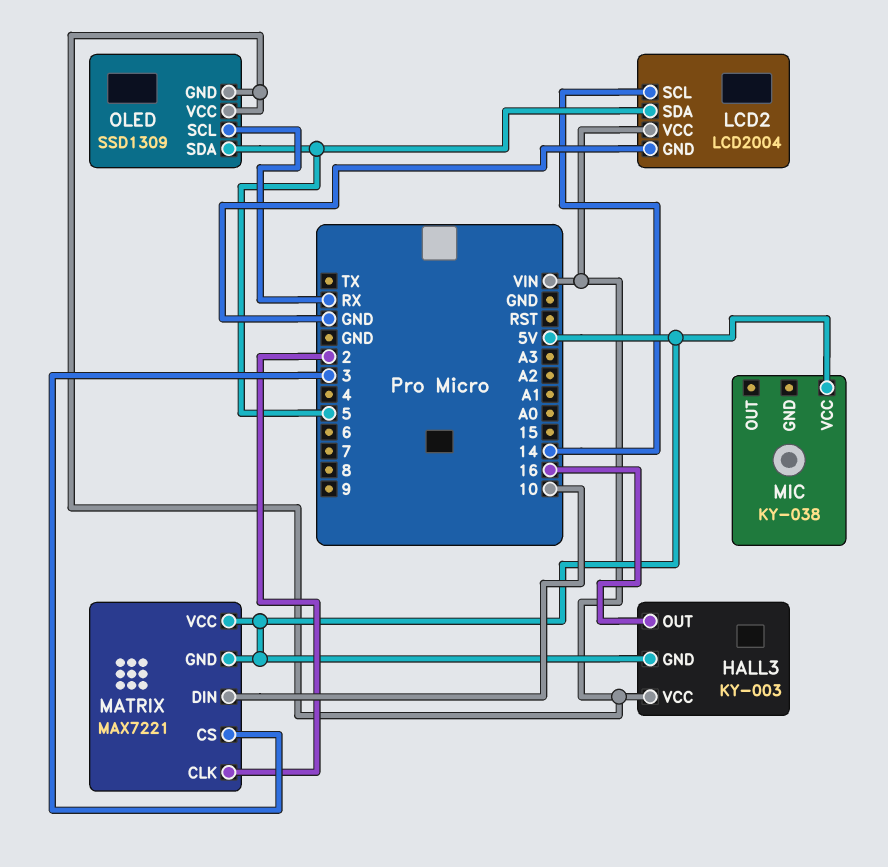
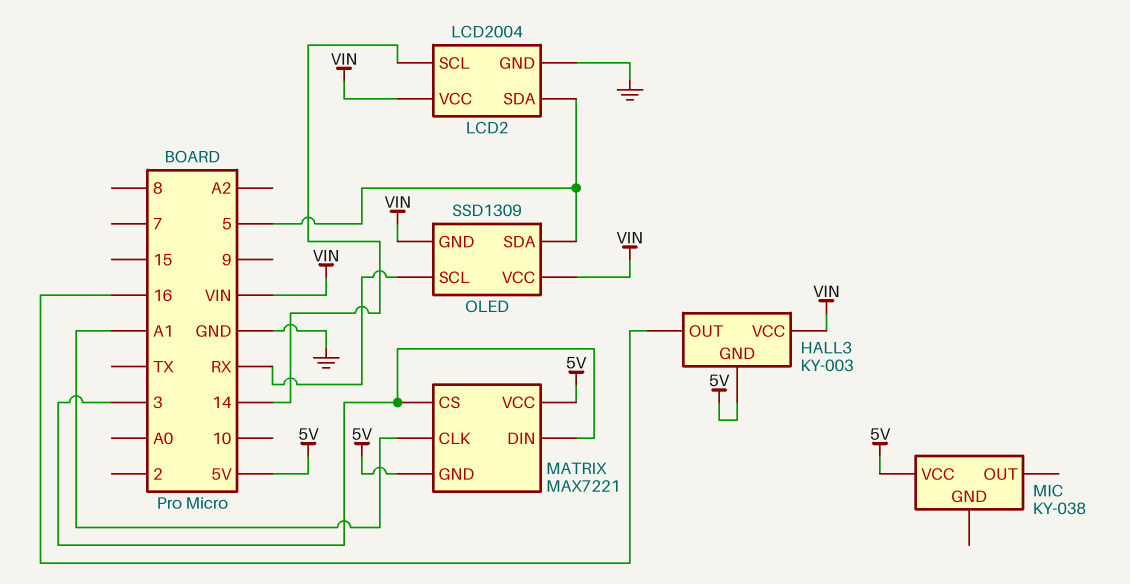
MATRIX pin CLK: 2 -> A1
MATRIX pin DIN: 10 -> 3

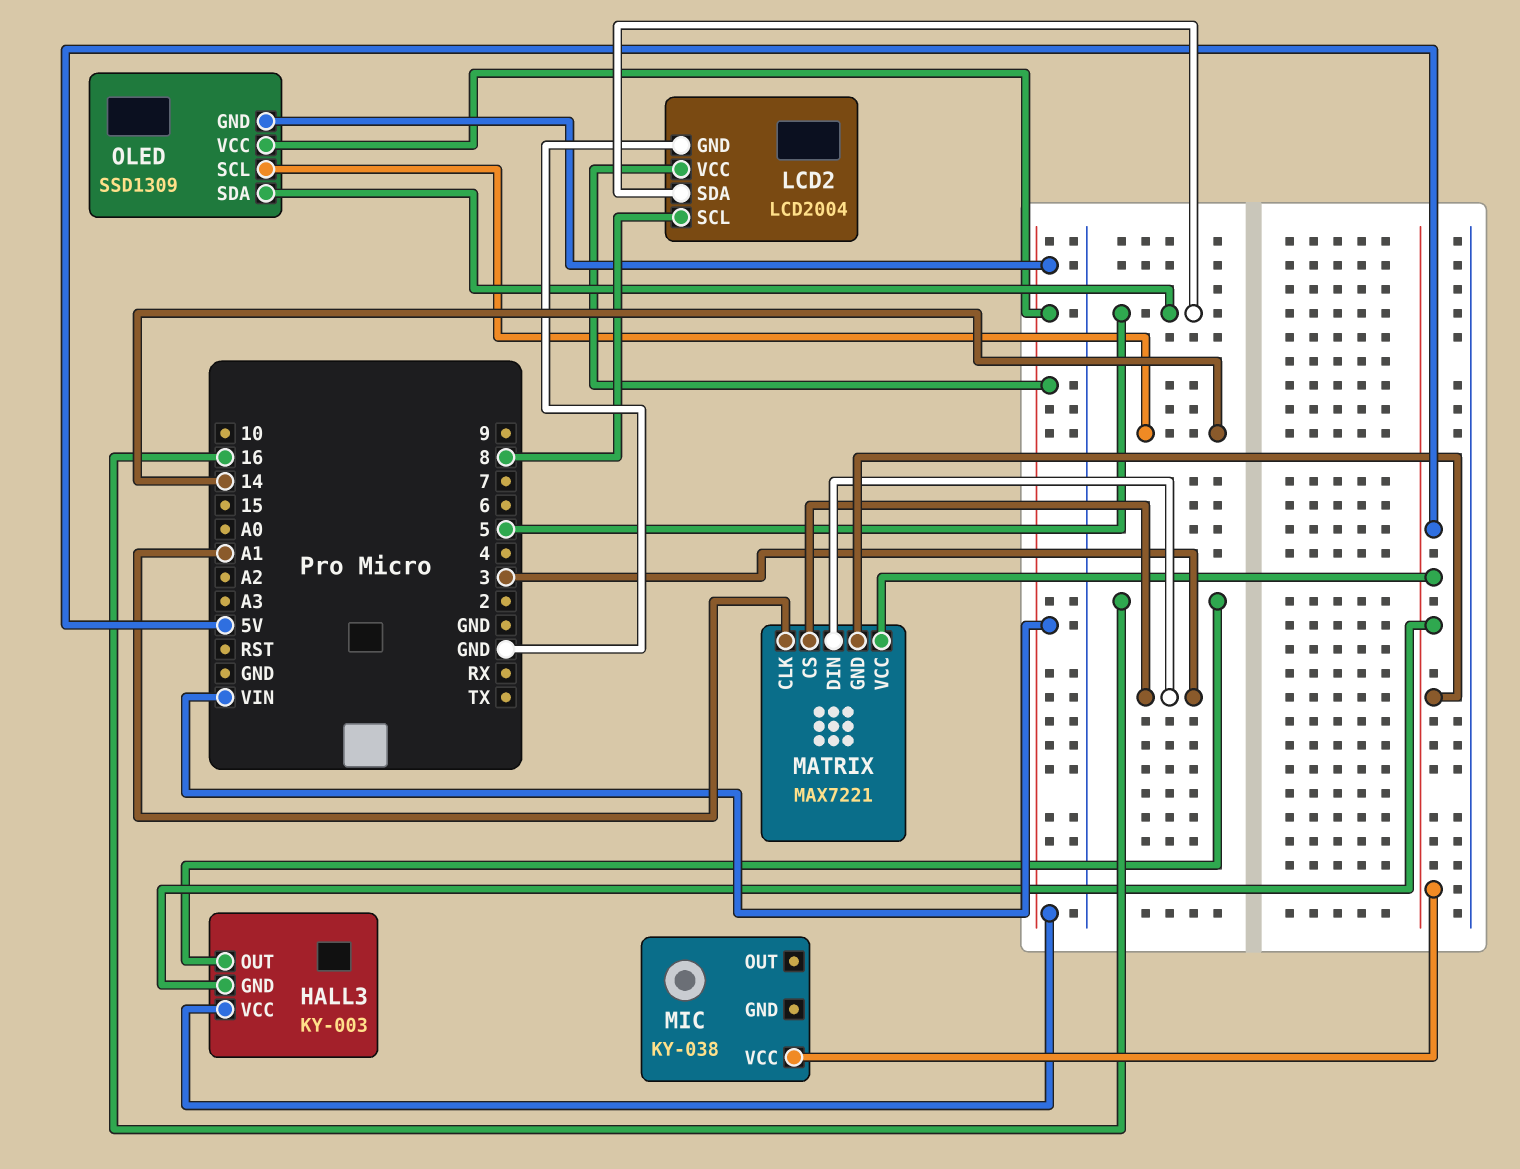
LCD2 pin SCL: 14 -> 8
OLED pin SCL: RX -> 14

